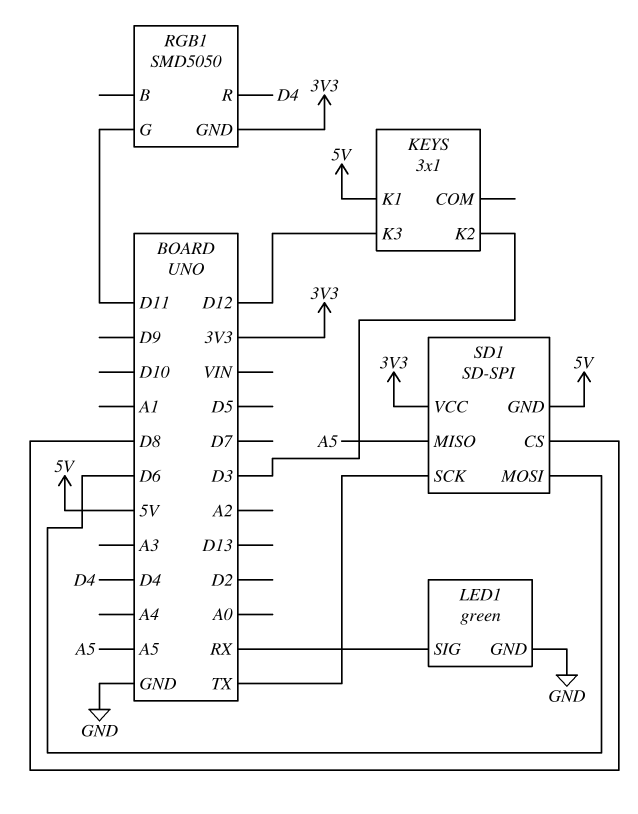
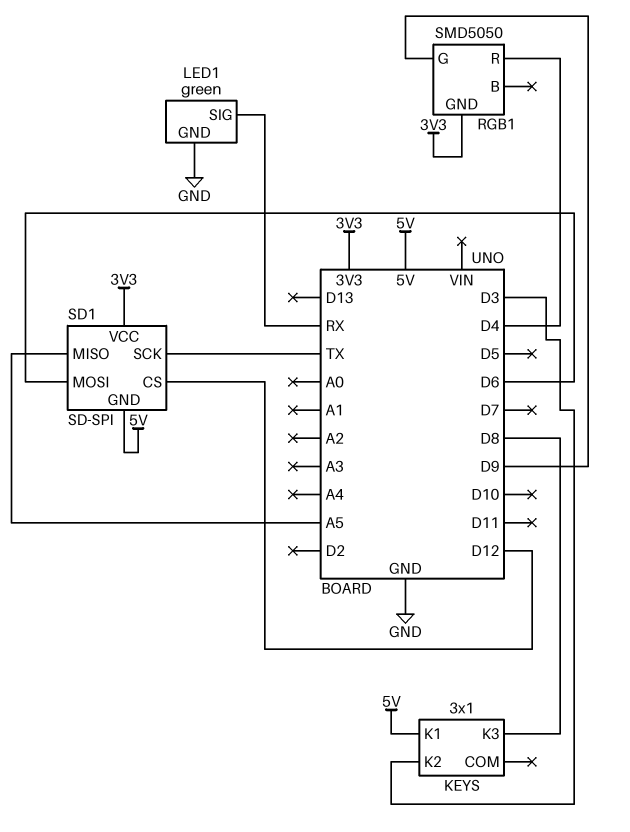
KEYS pin K3: D12 -> D8
RGB1 pin G: D11 -> D9
SD1 pin CS: D8 -> D12

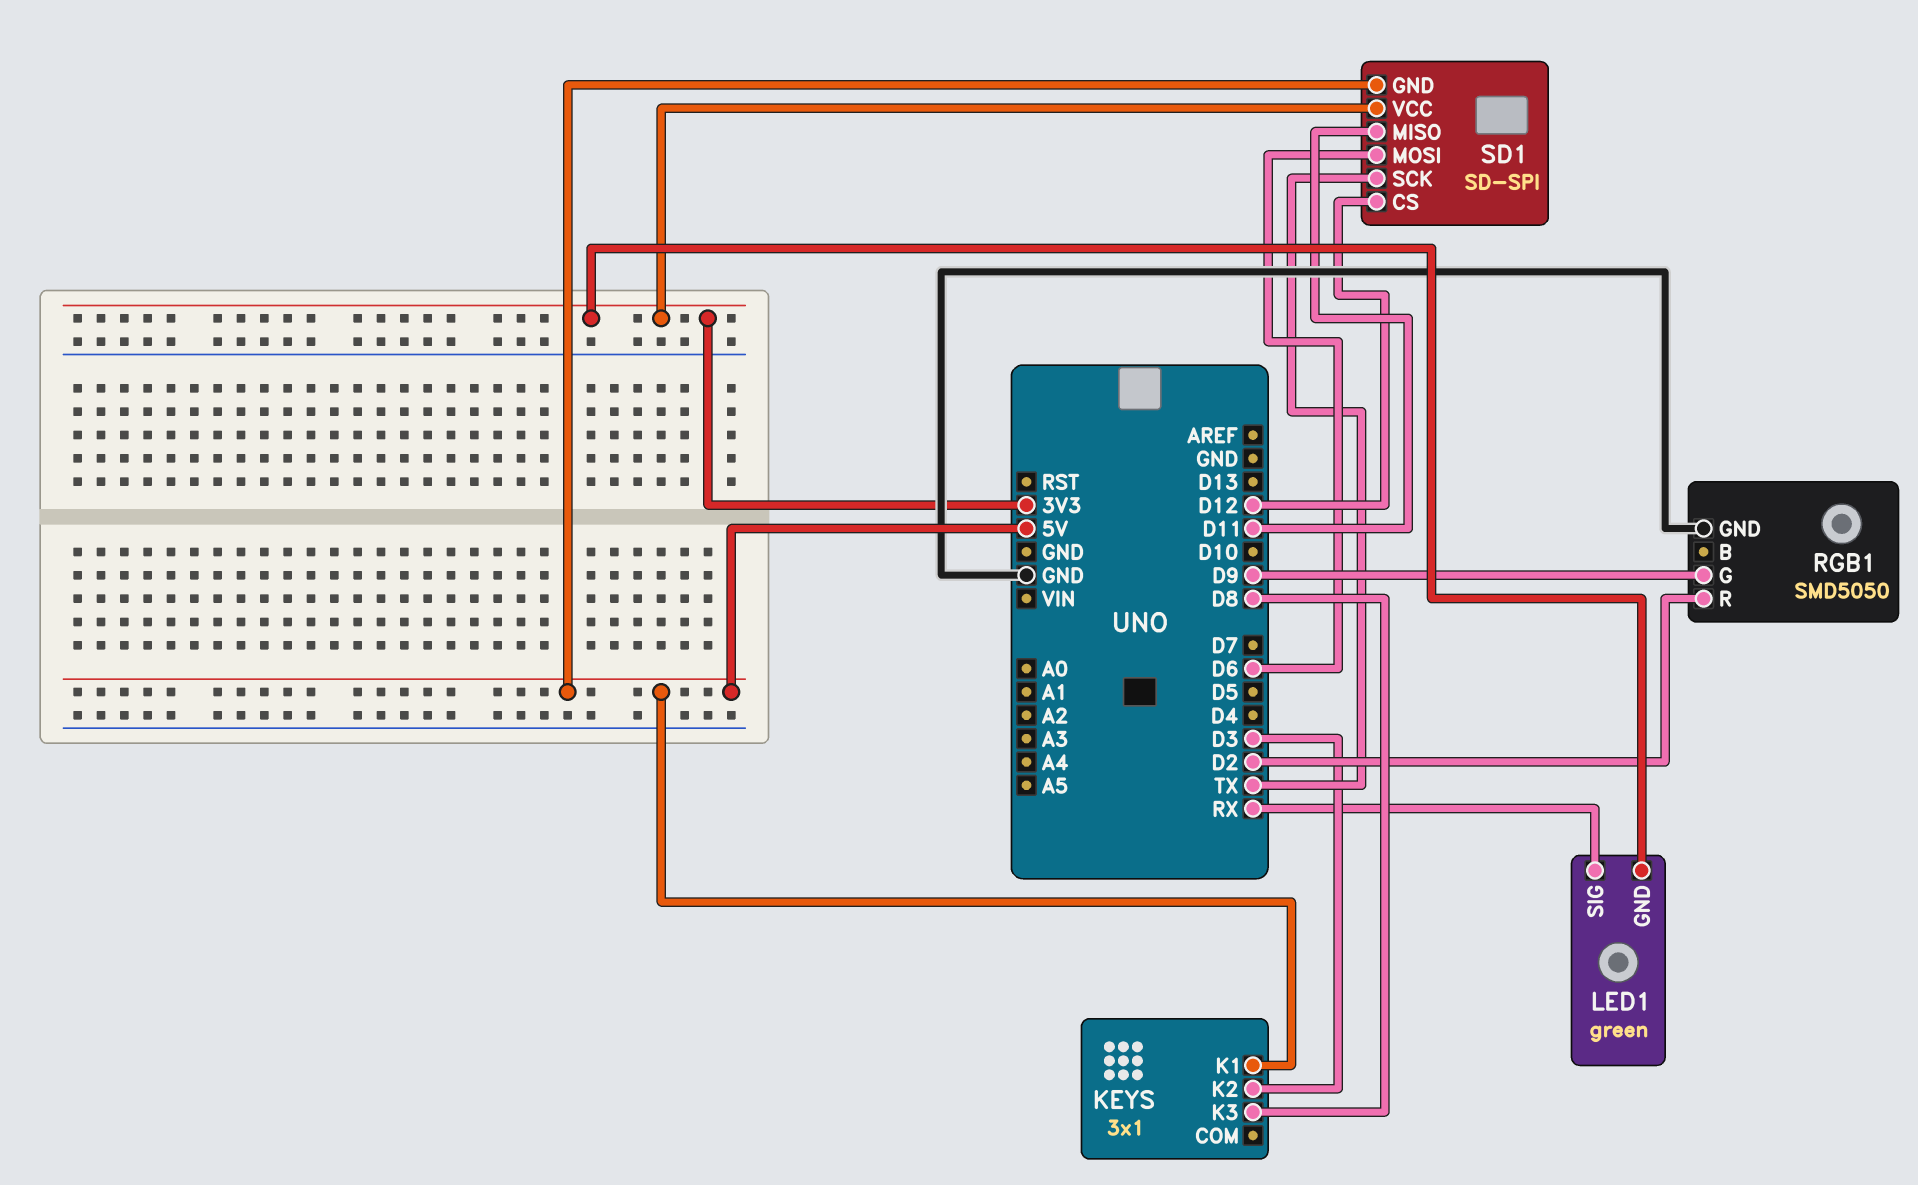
LED1 pin GND: GND -> 3V3
RGB1 pin GND: 3V3 -> GND
RGB1 pin R: D4 -> D2
SD1 pin MISO: A5 -> D11

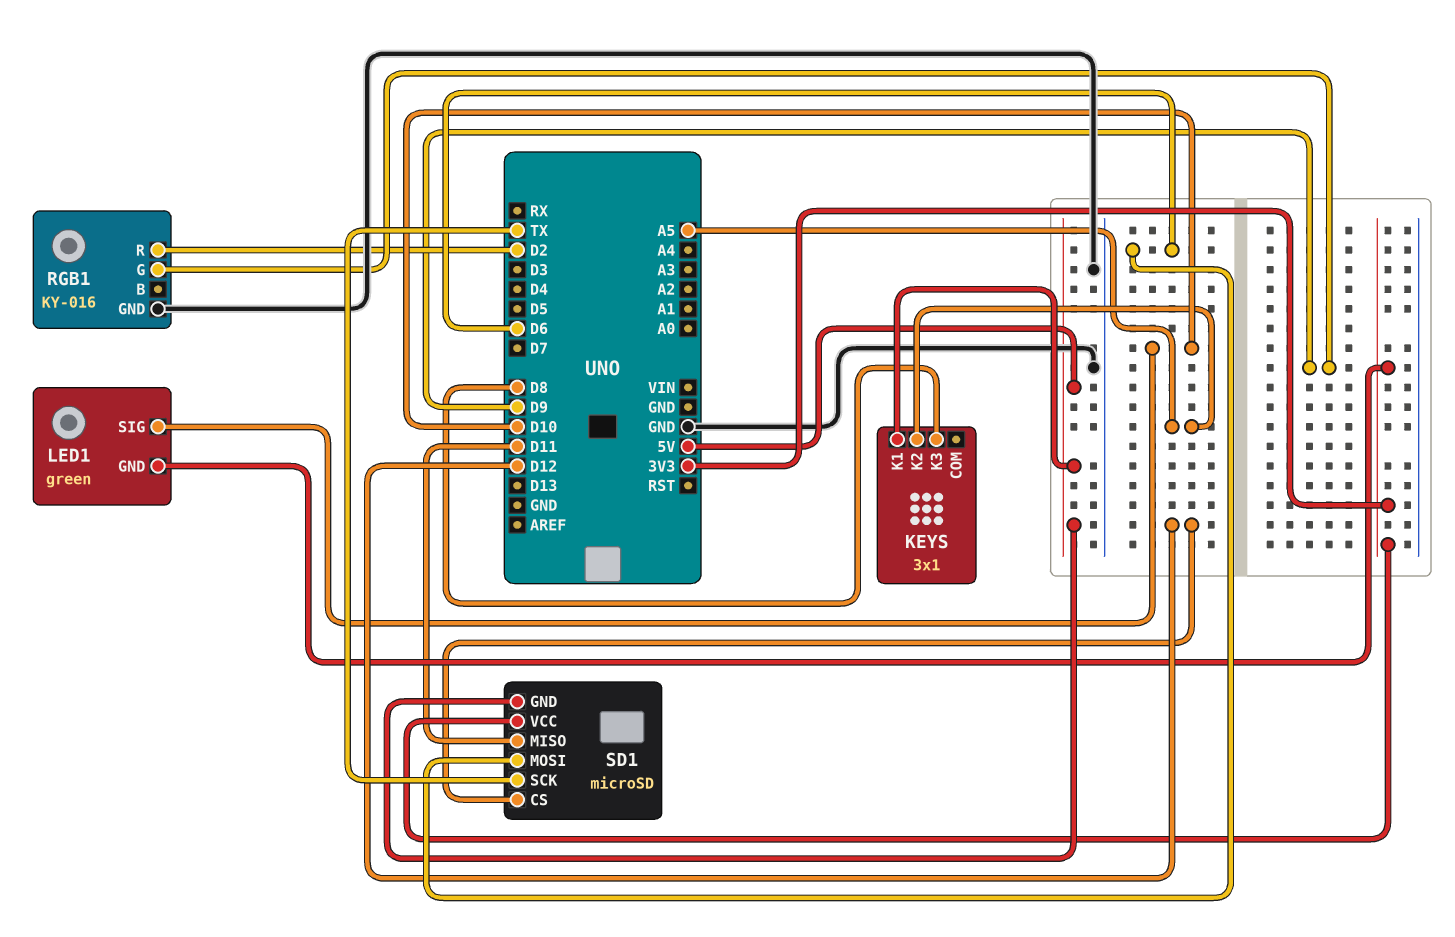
KEYS pin K2: D3 -> A5
LED1 pin SIG: RX -> D10
RGB1: SMD5050 -> KY-016
SD1: SD-SPI -> microSD

